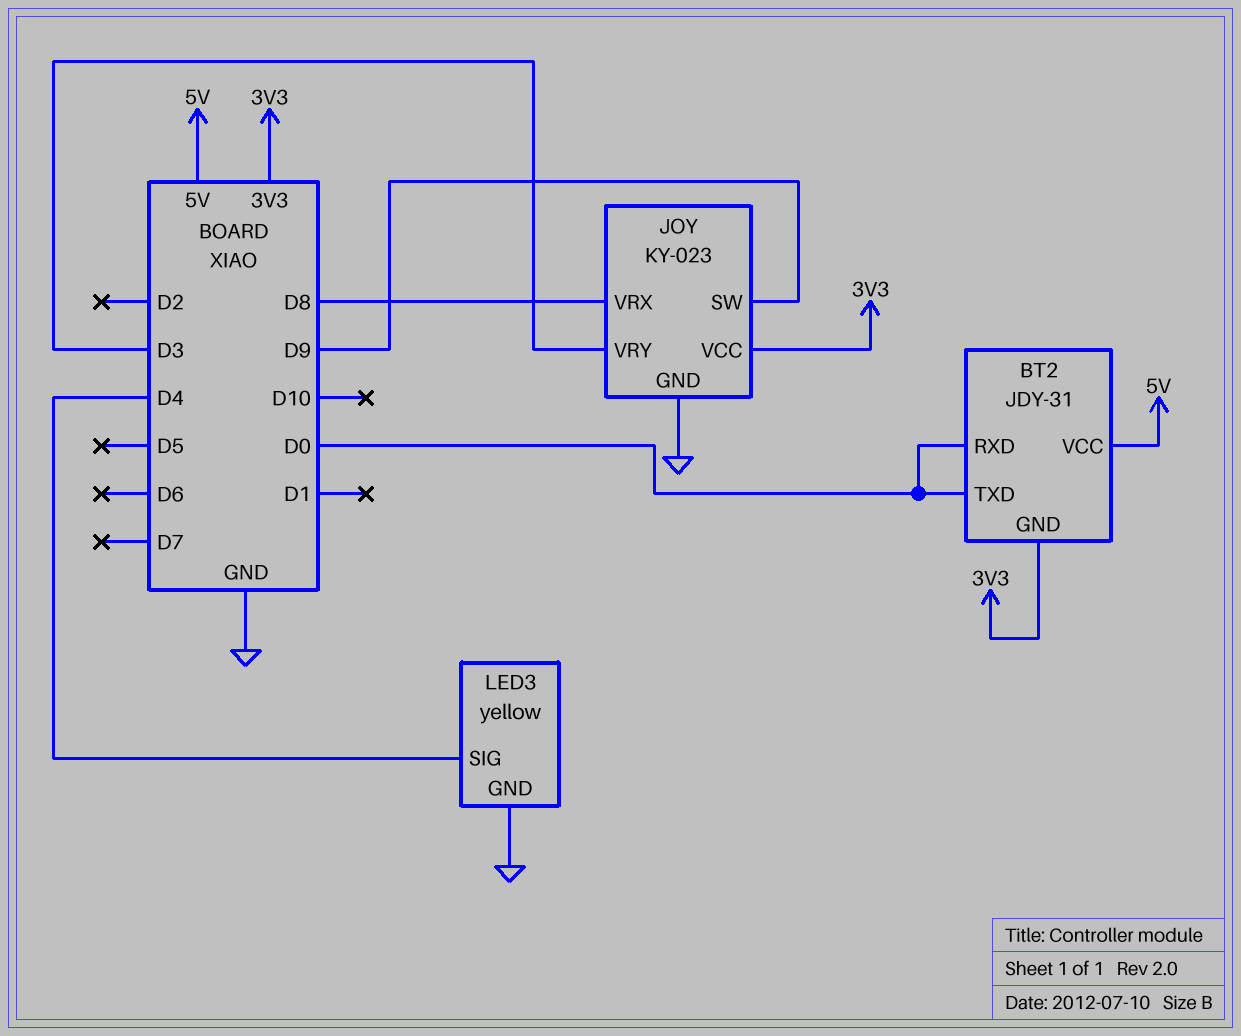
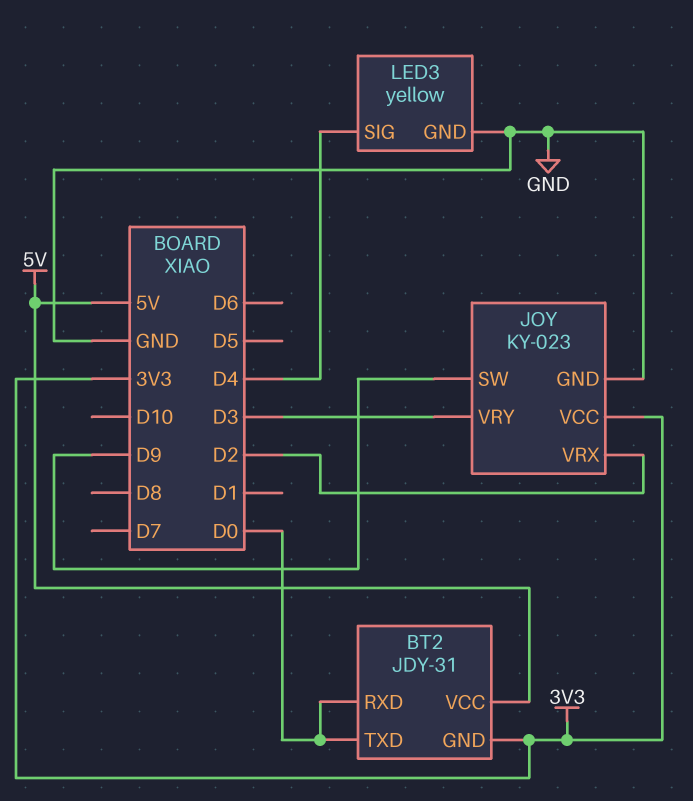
JOY pin VRX: D8 -> D2

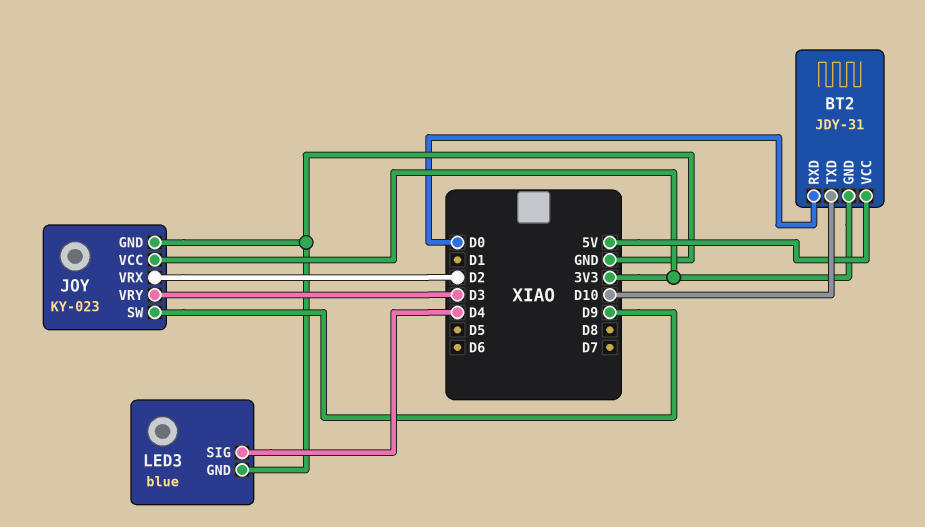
BT2 pin TXD: D0 -> D10
LED3: yellow -> blue

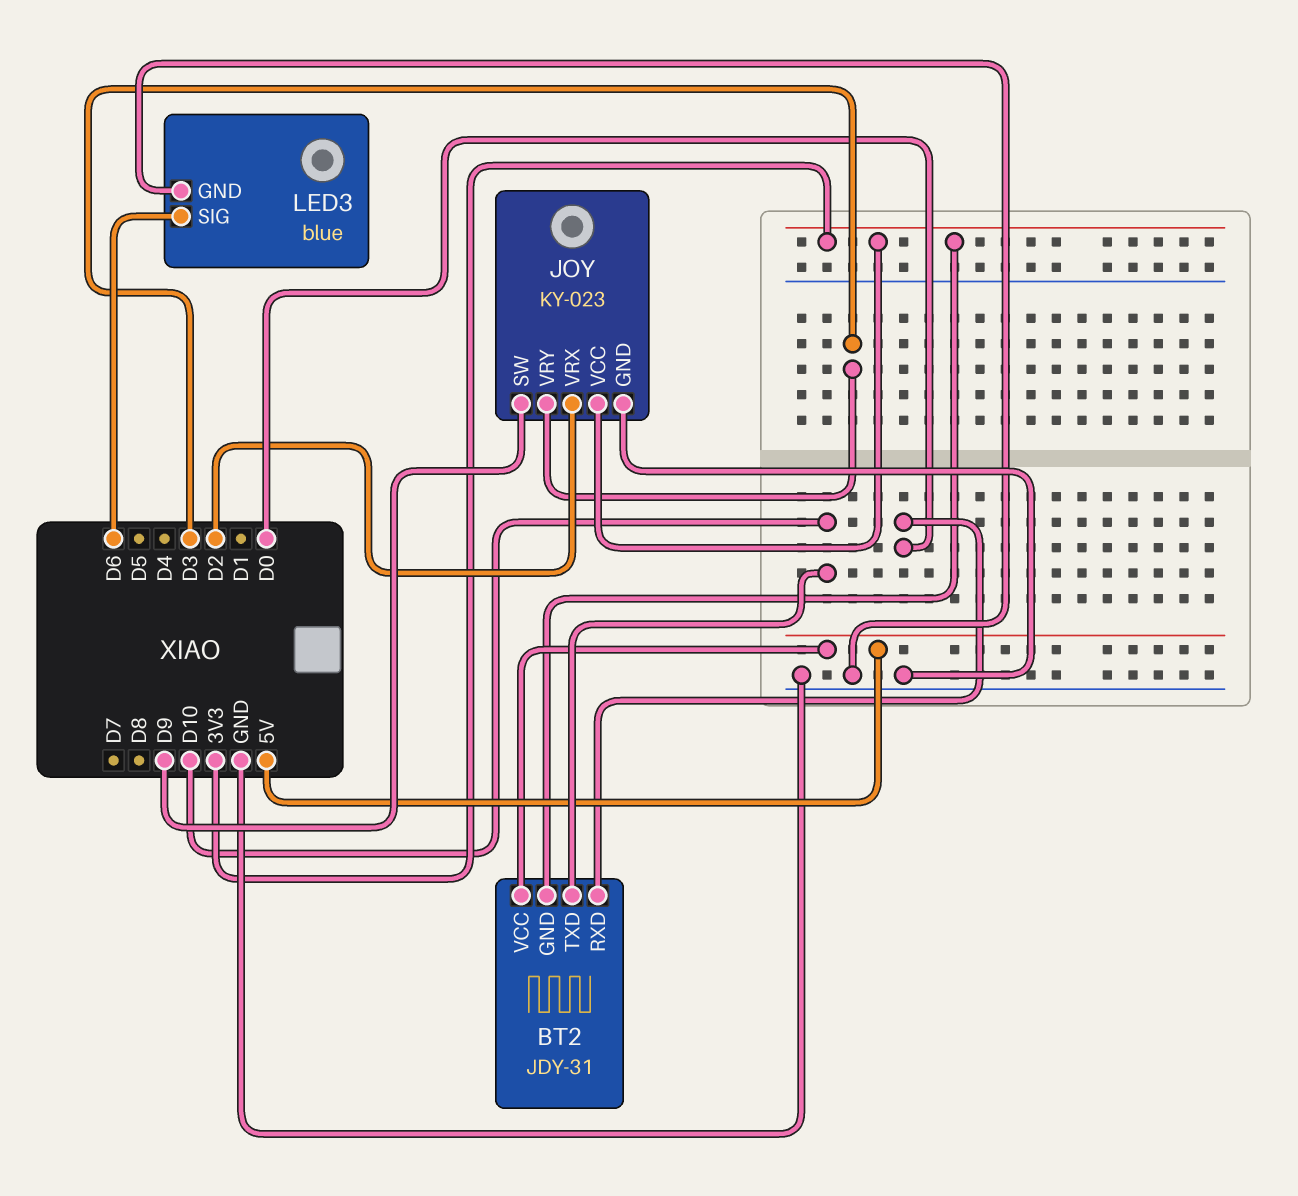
LED3 pin SIG: D4 -> D6

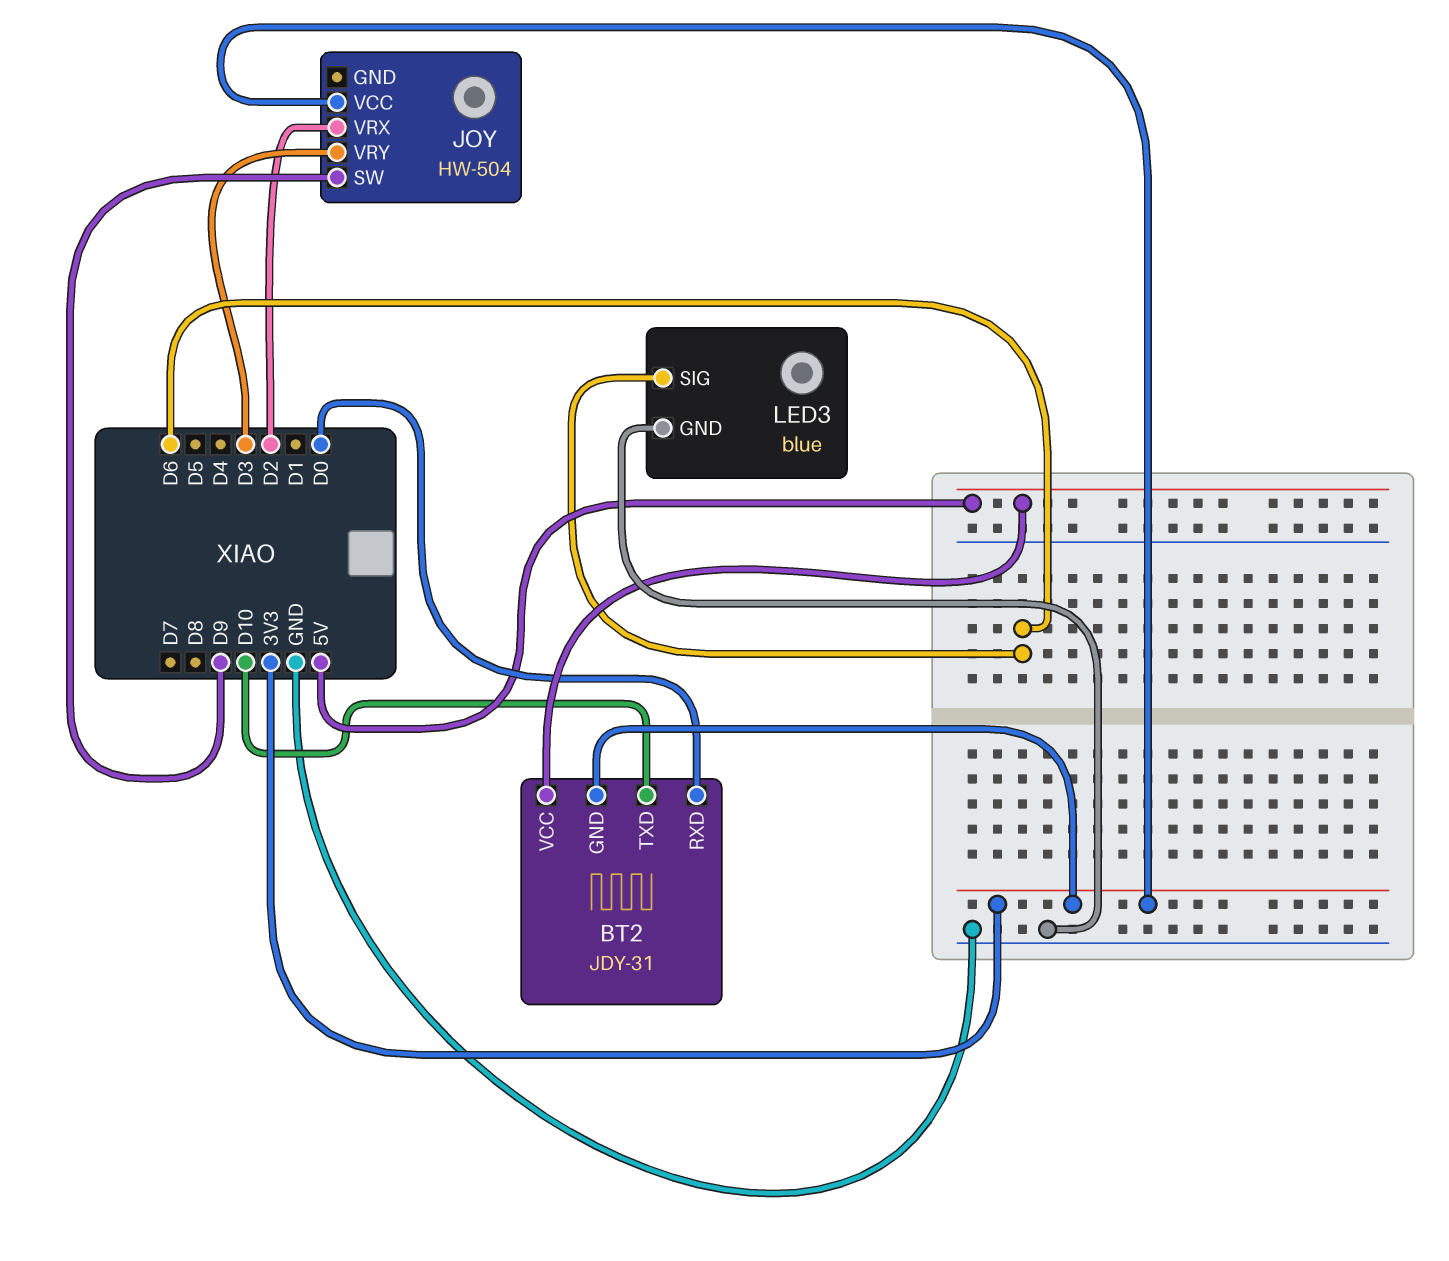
JOY: KY-023 -> HW-504
JOY pin GND: GND -> none

